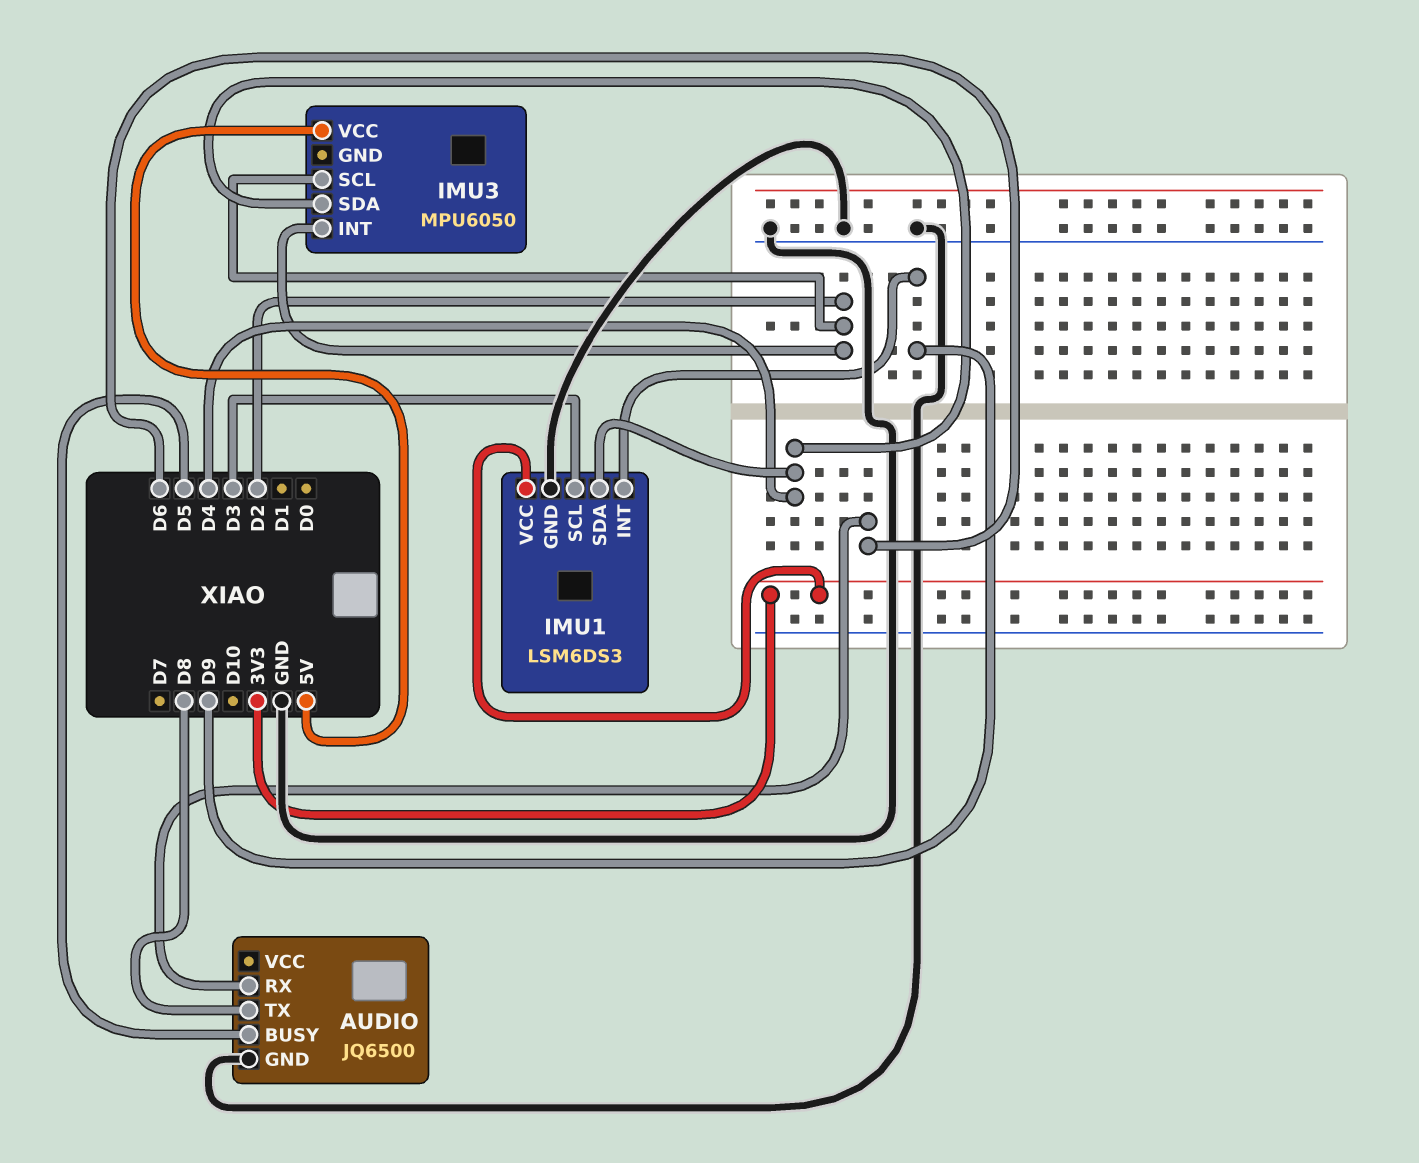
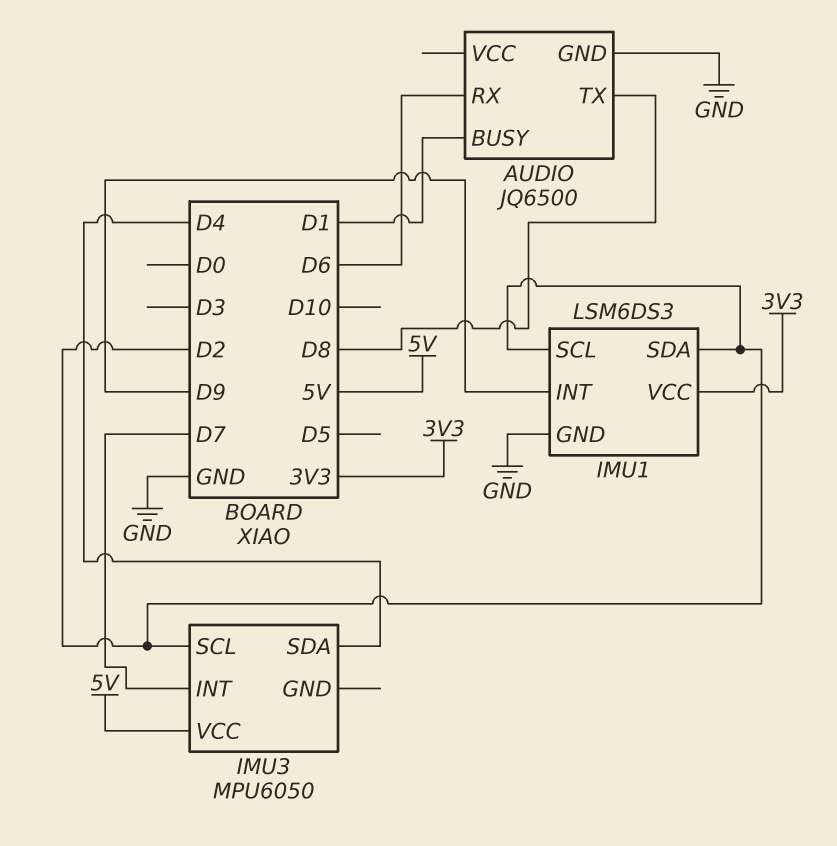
AUDIO pin BUSY: D5 -> D1
IMU1 pin SCL: D3 -> D2
IMU1 pin SDA: D4 -> D2
IMU3 pin INT: D2 -> D7

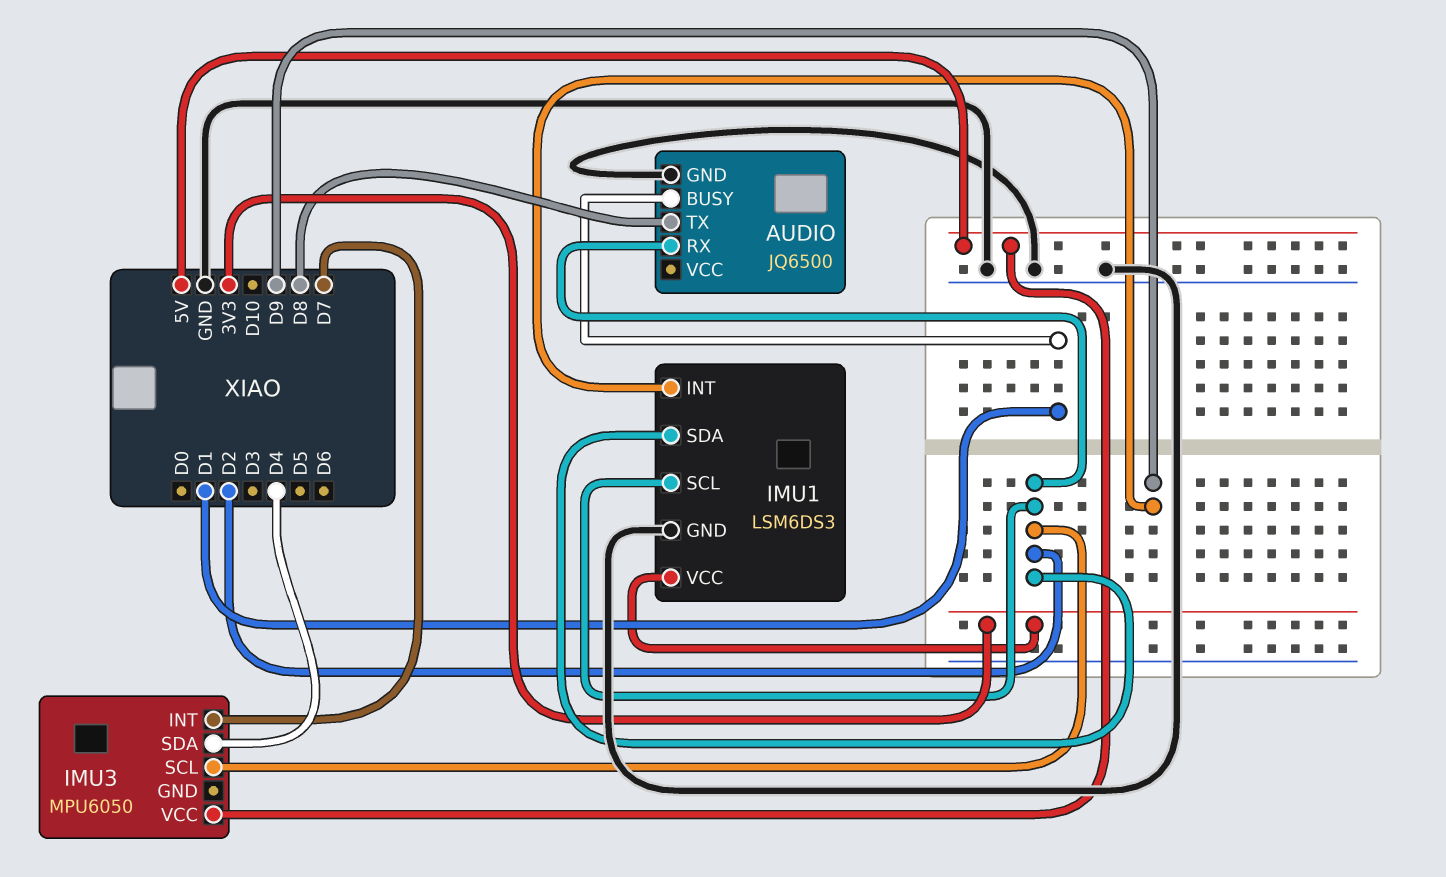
AUDIO pin RX: D6 -> D2

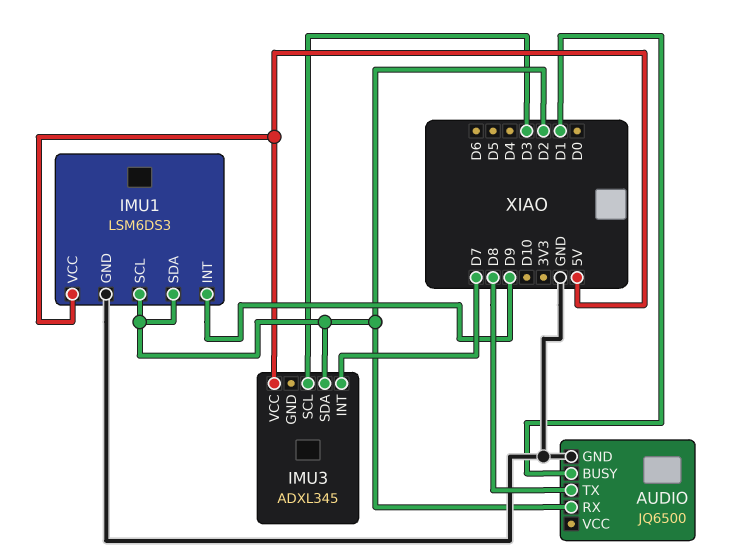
IMU1 pin VCC: 3V3 -> 5V
IMU3: MPU6050 -> ADXL345
IMU3 pin SCL: D2 -> D3
IMU3 pin SDA: D4 -> D2

